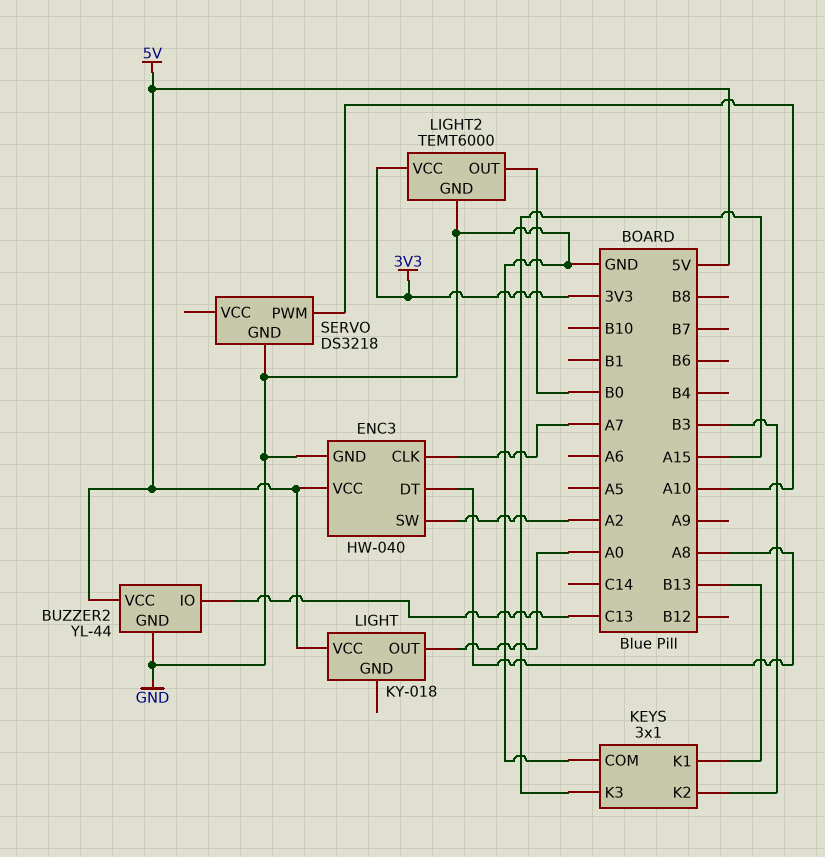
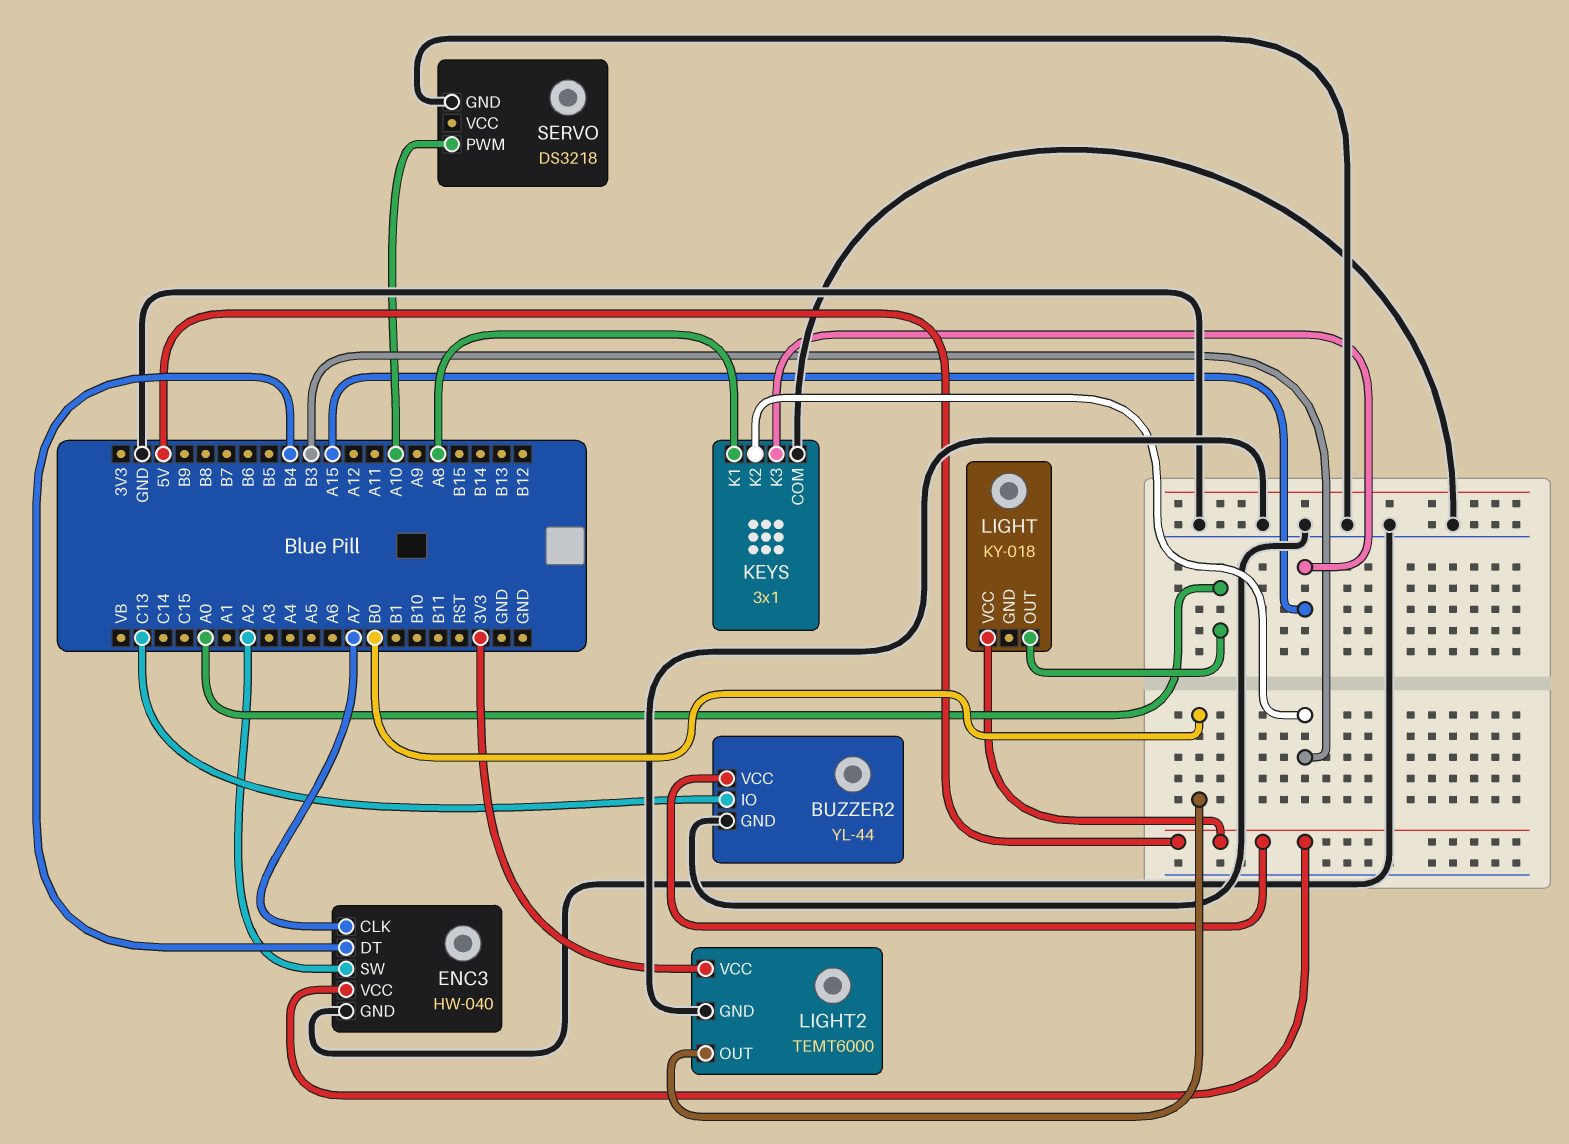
ENC3 pin DT: A8 -> B4
KEYS pin K1: B13 -> A8

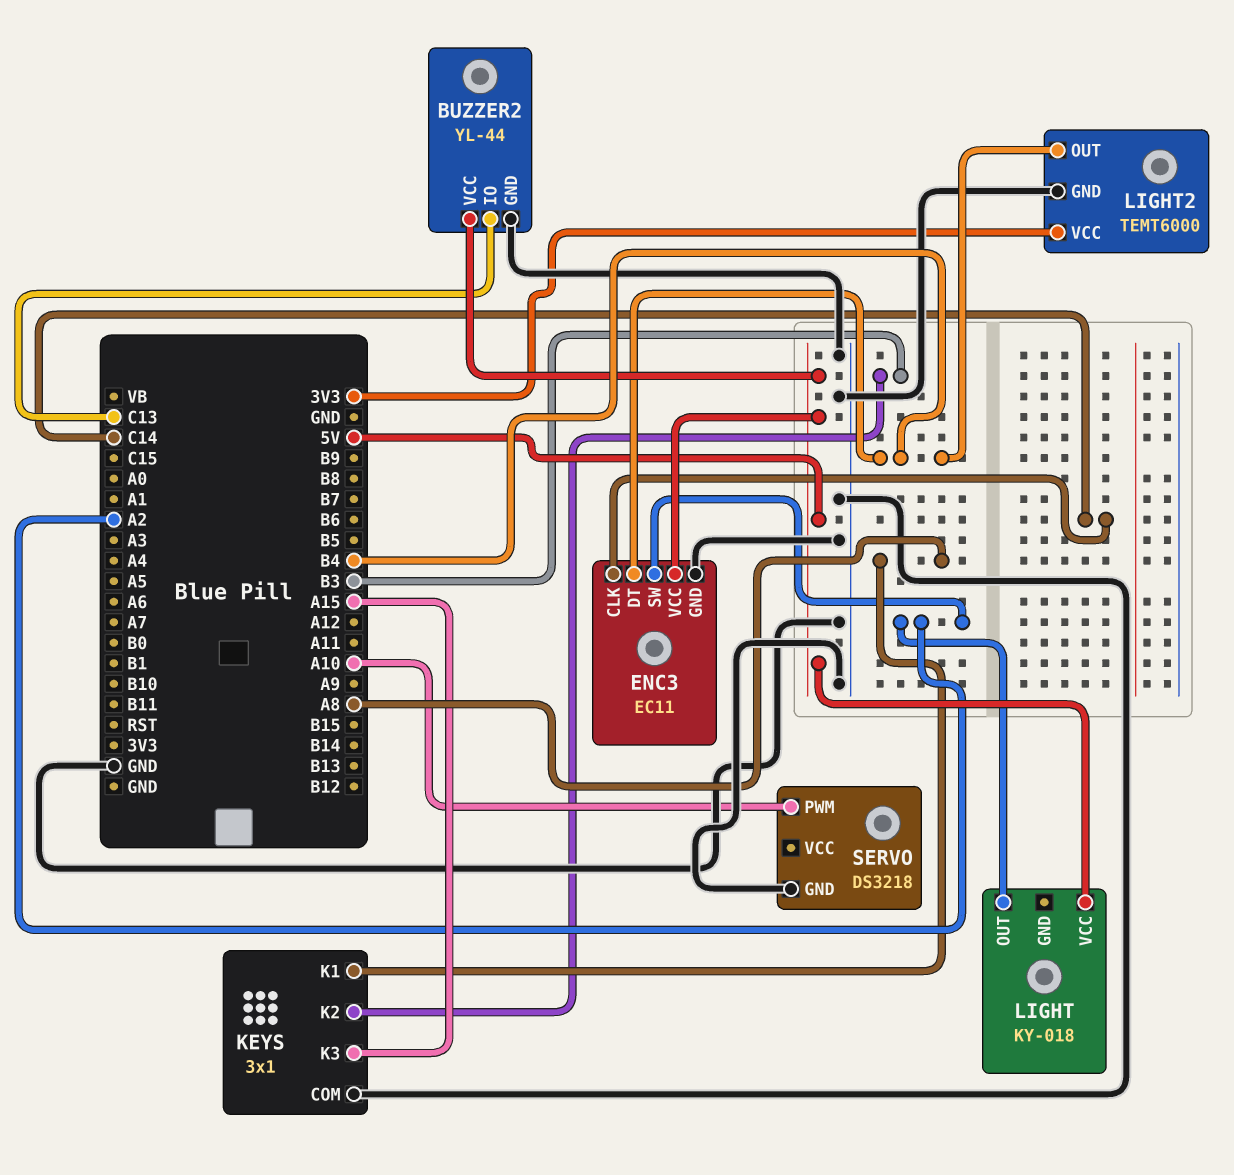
ENC3: HW-040 -> EC11
ENC3 pin CLK: A7 -> C14
LIGHT pin OUT: A0 -> A2
LIGHT2 pin OUT: B0 -> B4

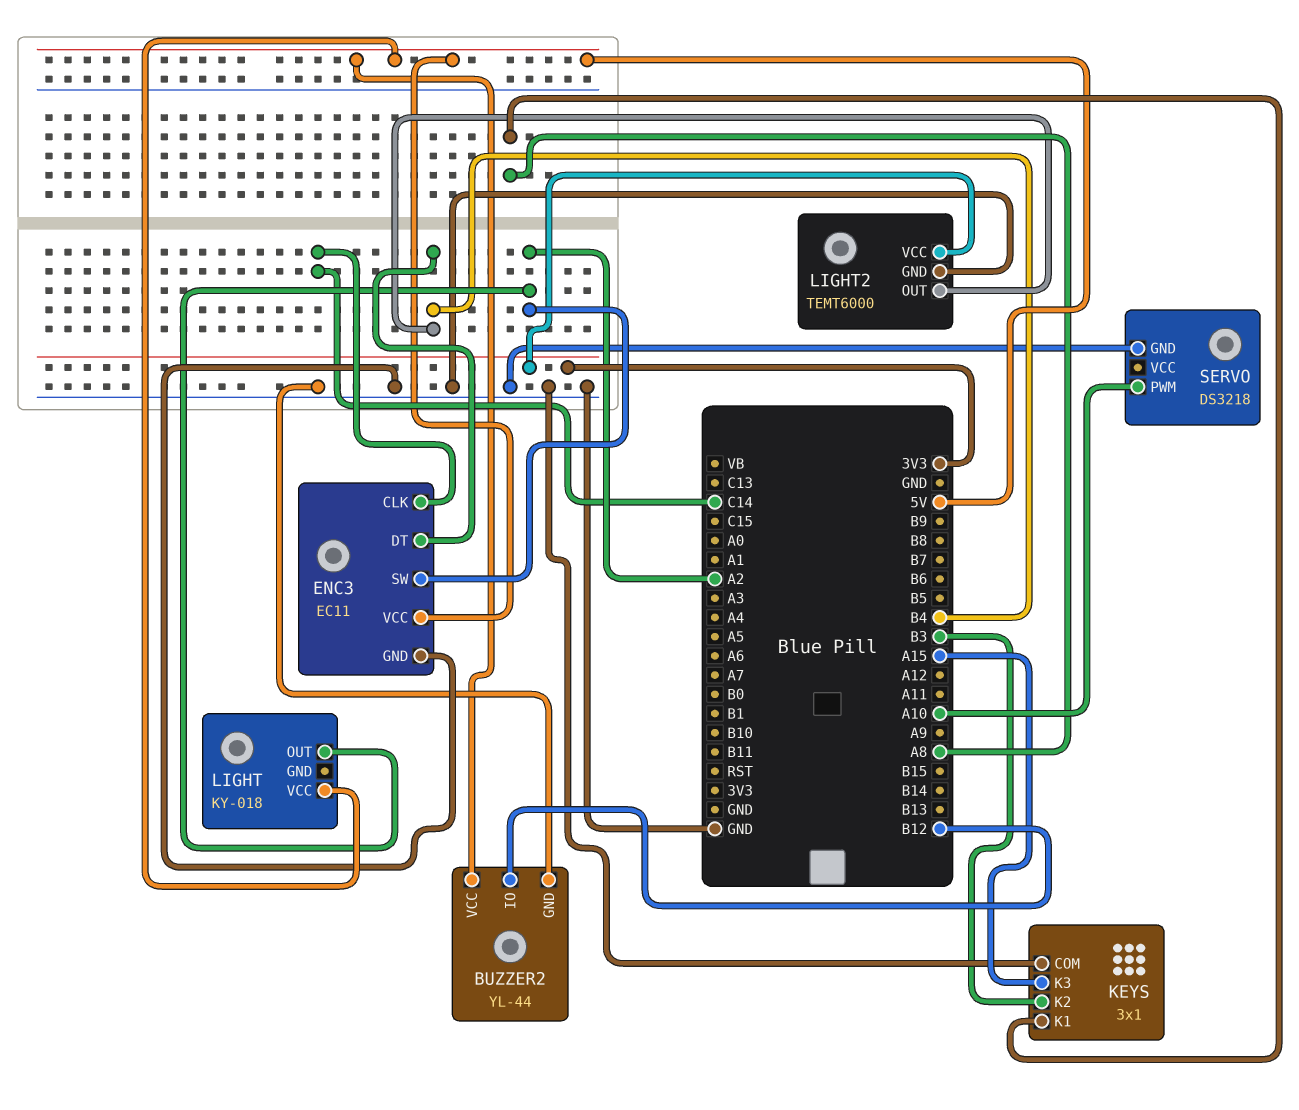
BUZZER2 pin IO: C13 -> B12

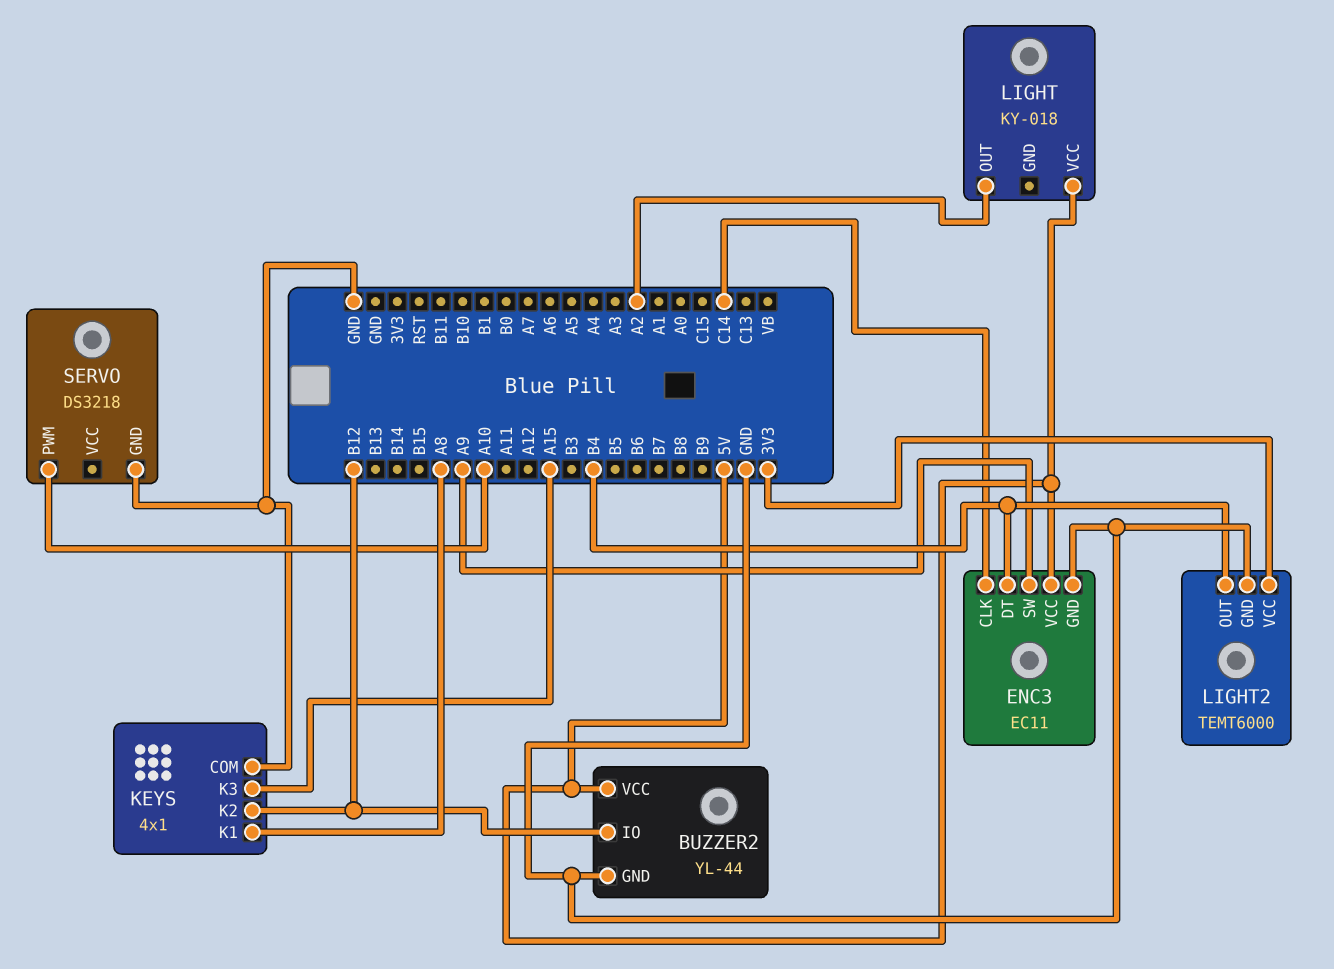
ENC3 pin SW: A2 -> A9
KEYS: 3x1 -> 4x1
KEYS pin K2: B3 -> B12

